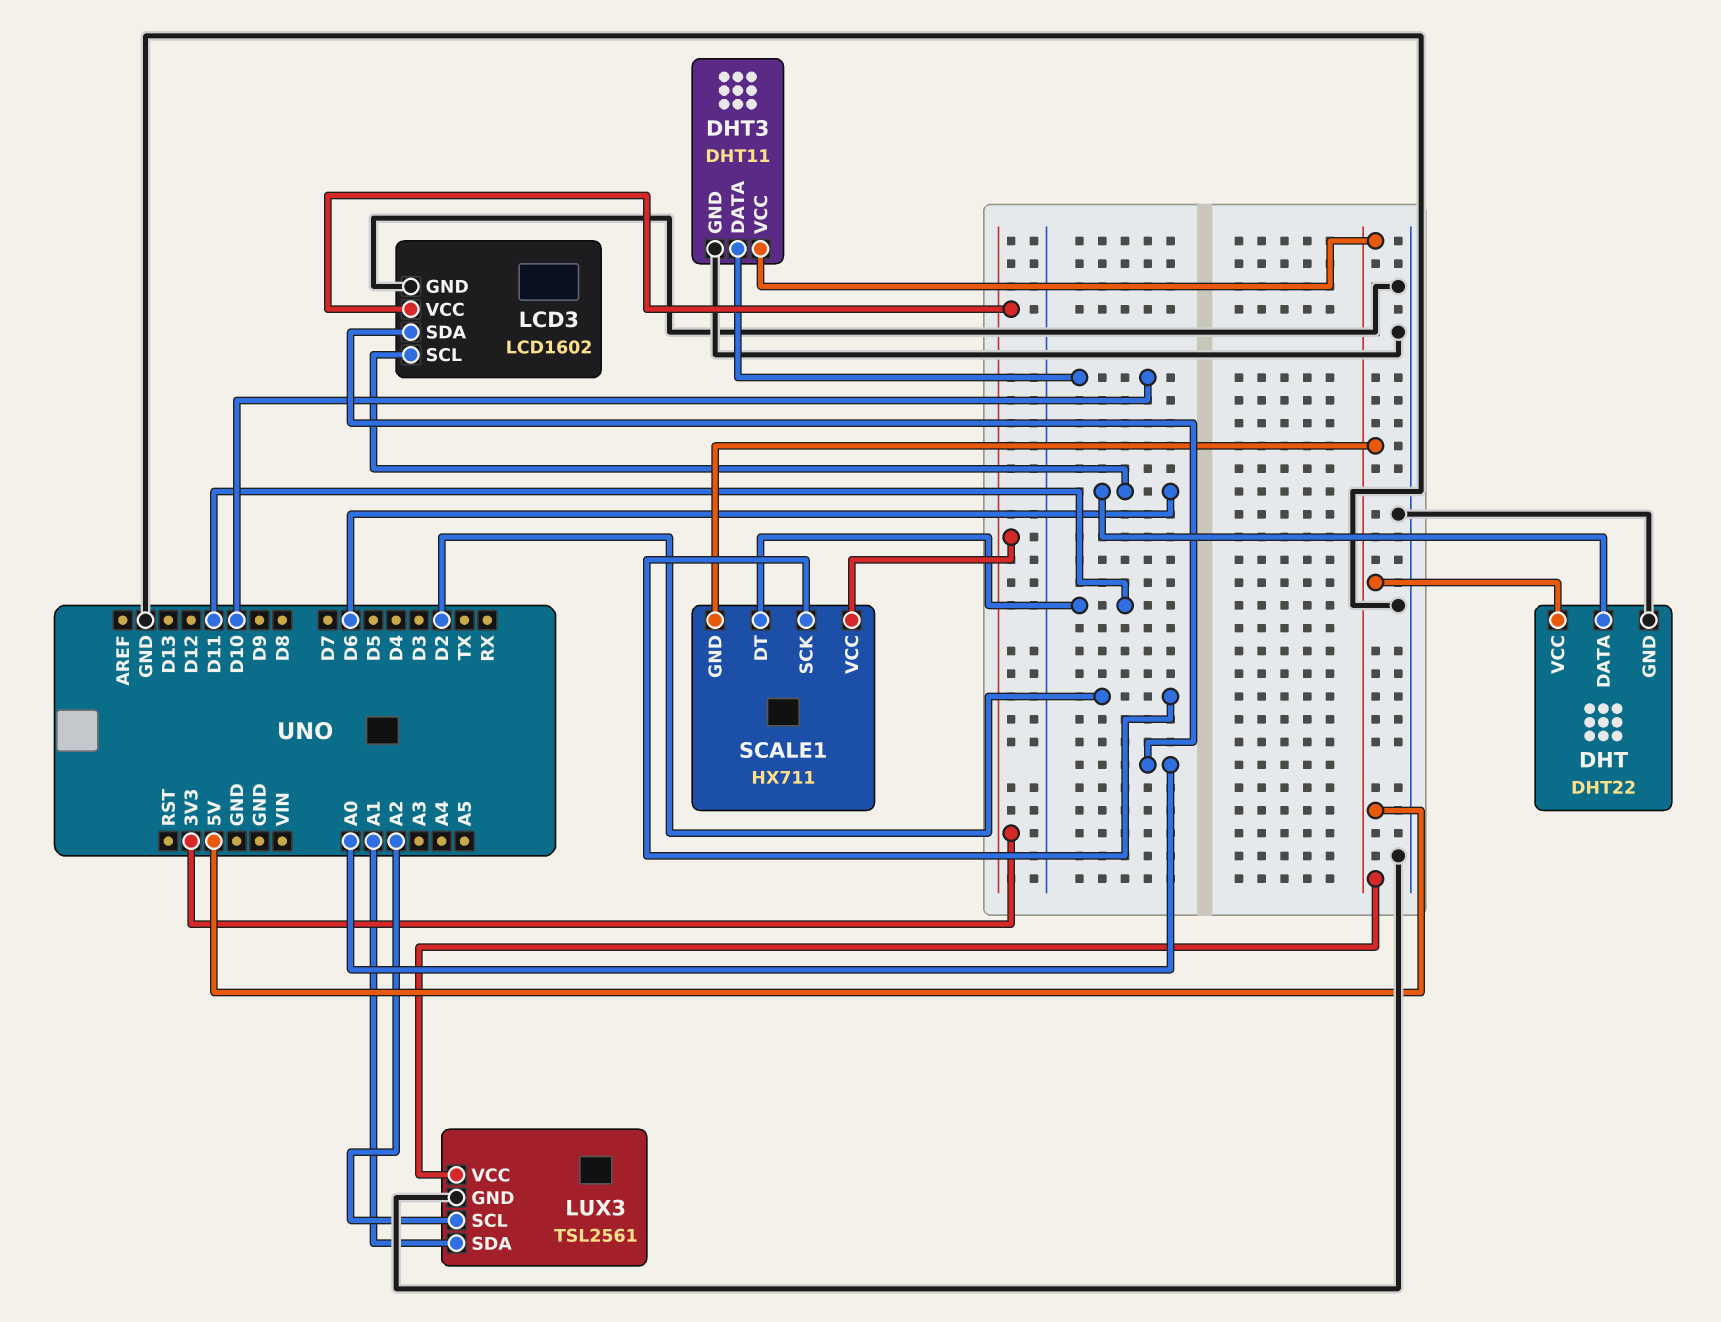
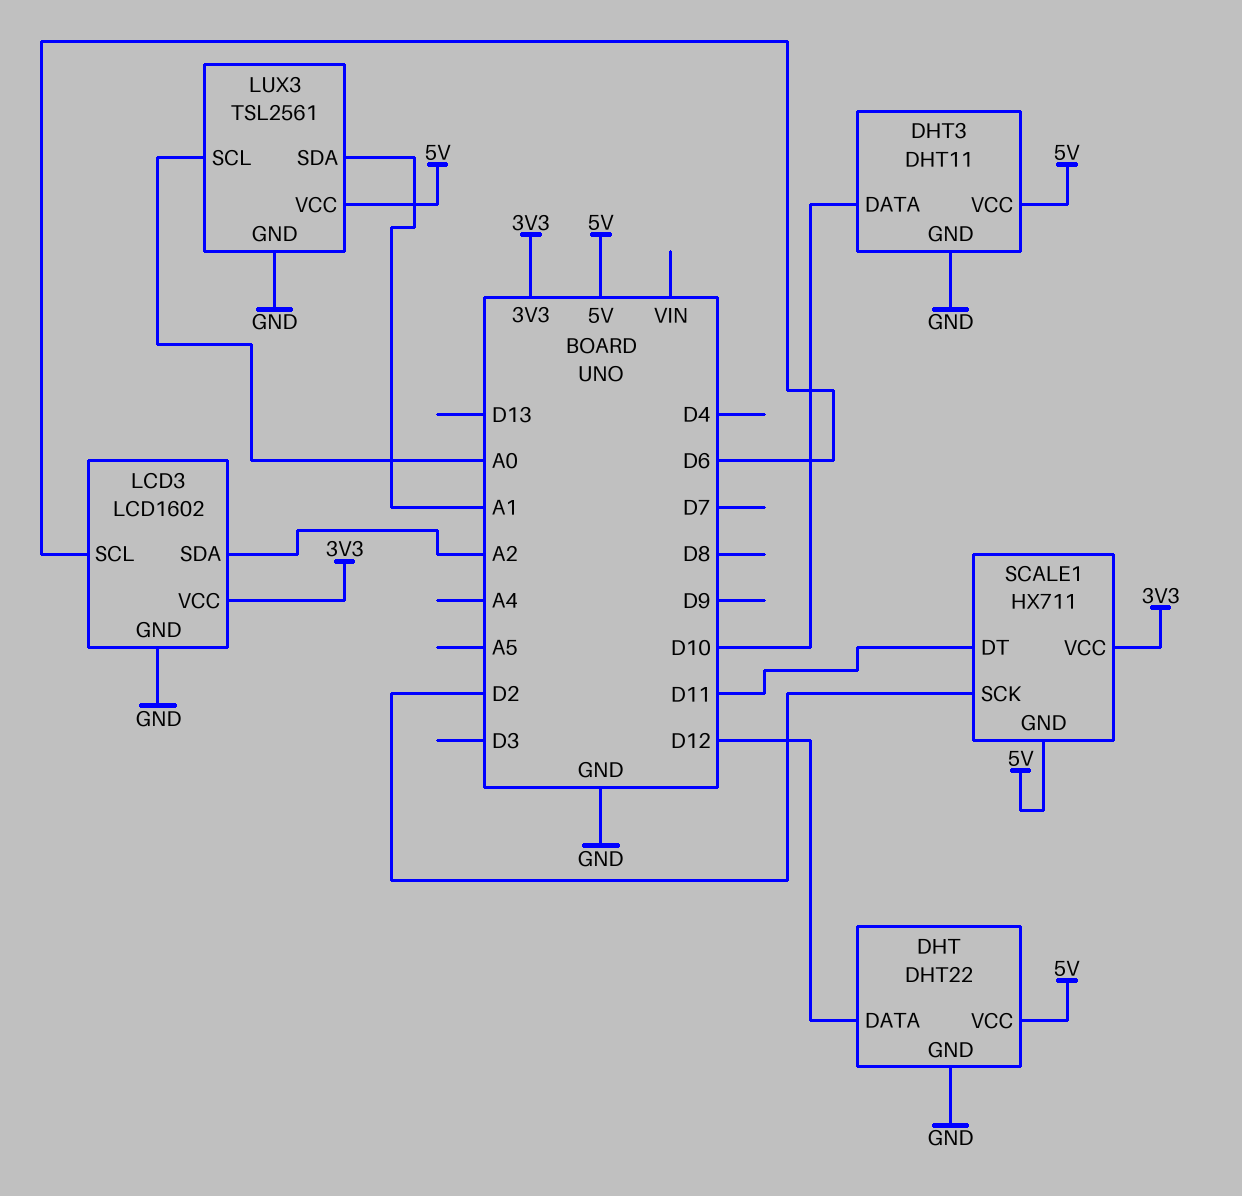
DHT pin DATA: D6 -> D12
LCD3 pin SDA: A0 -> A2
LUX3 pin SCL: A2 -> A0

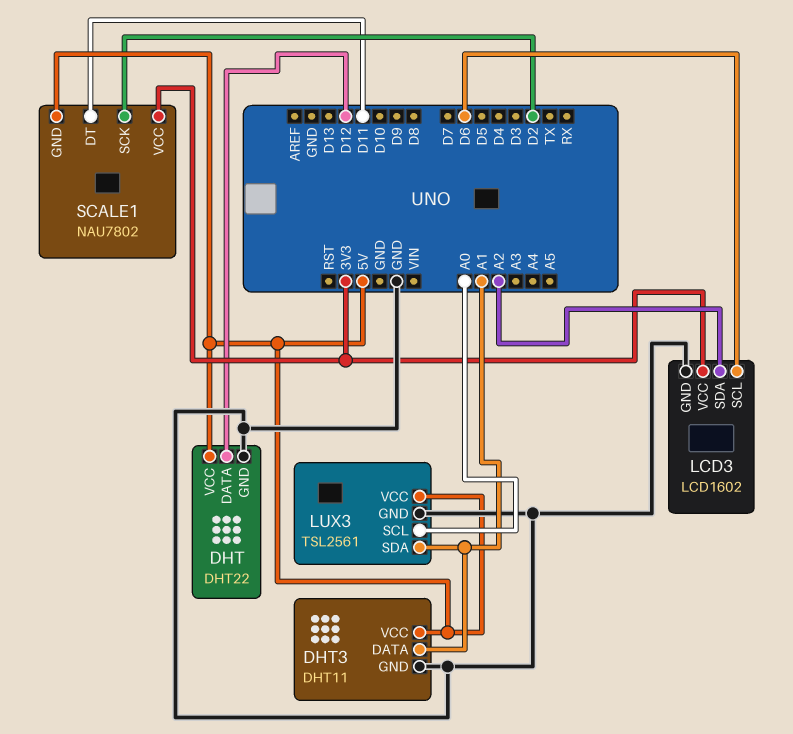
DHT3 pin DATA: D10 -> A1
SCALE1: HX711 -> NAU7802

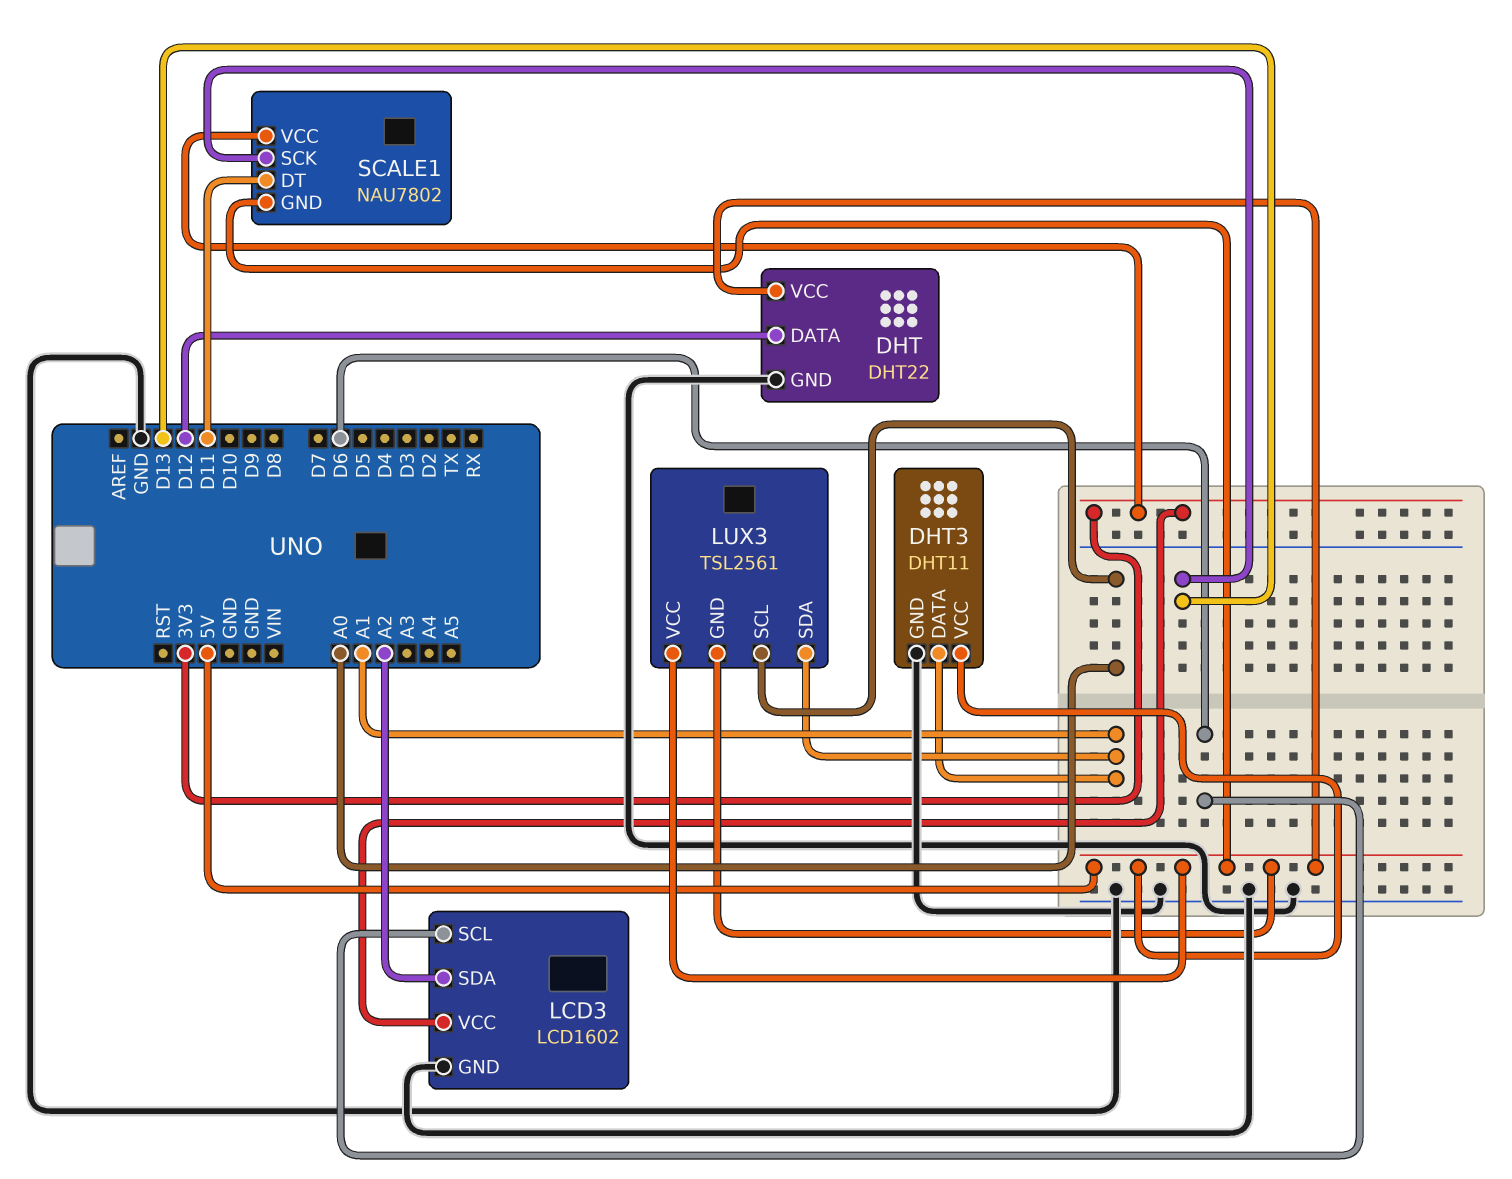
LUX3 pin GND: GND -> 5V
SCALE1 pin SCK: D2 -> D13

